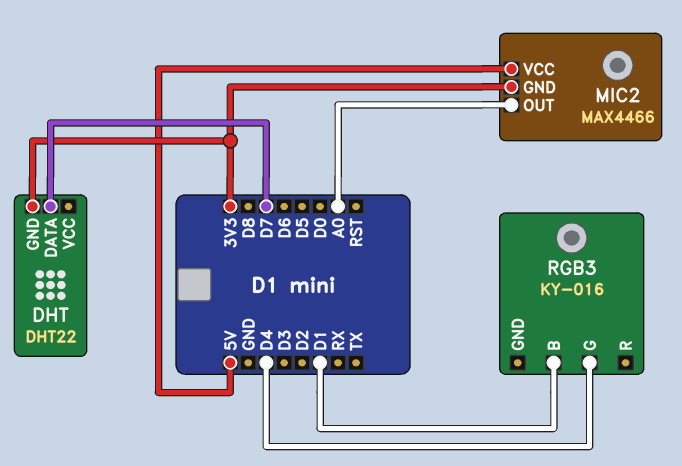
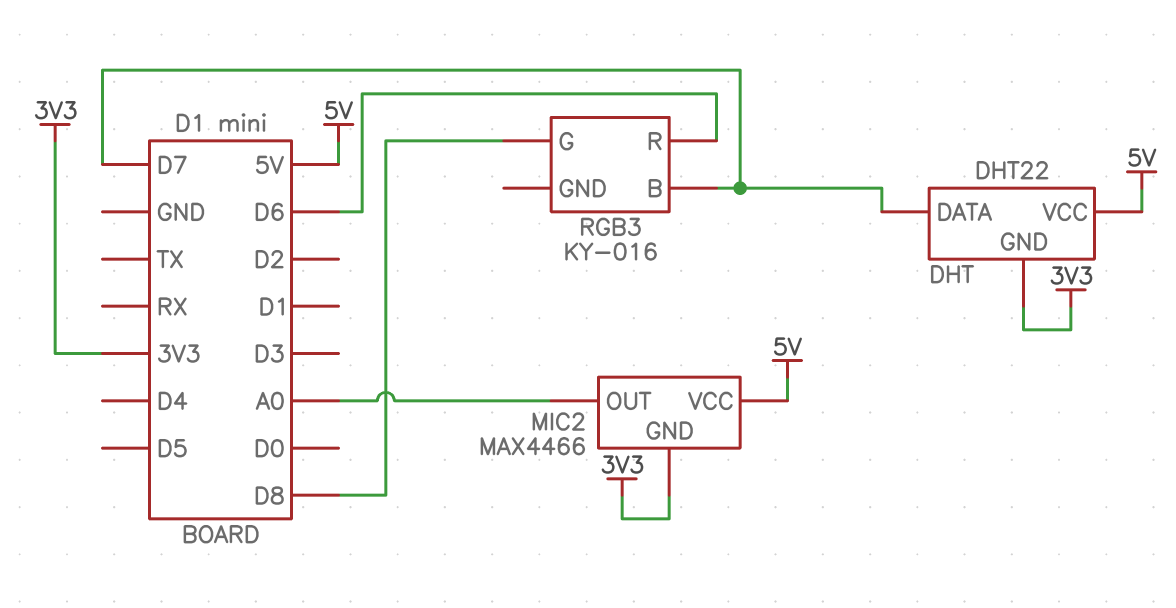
DHT pin VCC: none -> 5V
RGB3 pin B: D1 -> D7
RGB3 pin G: D4 -> D8
RGB3 pin R: none -> D6

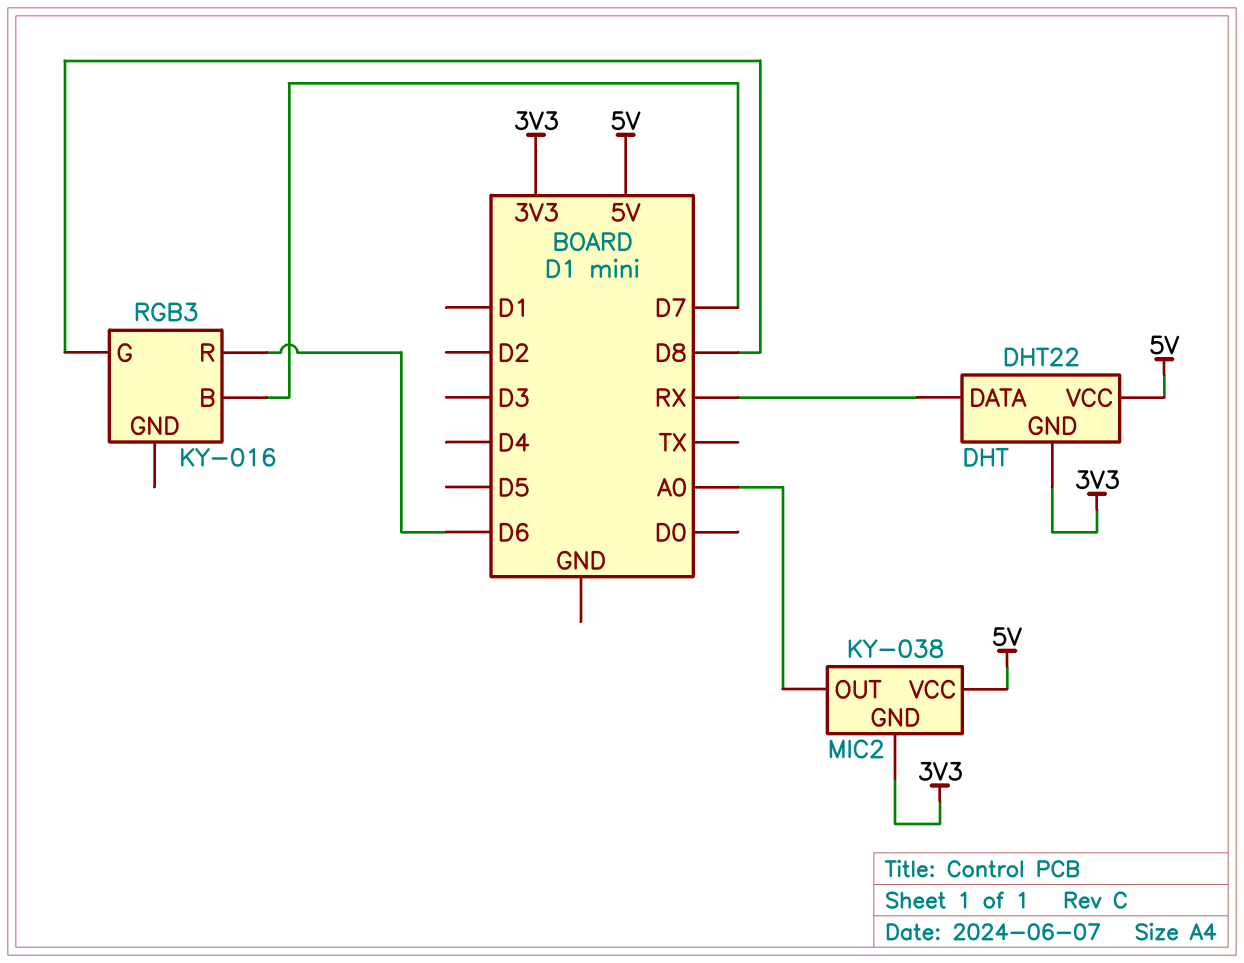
DHT pin DATA: D7 -> RX
MIC2: MAX4466 -> KY-038

